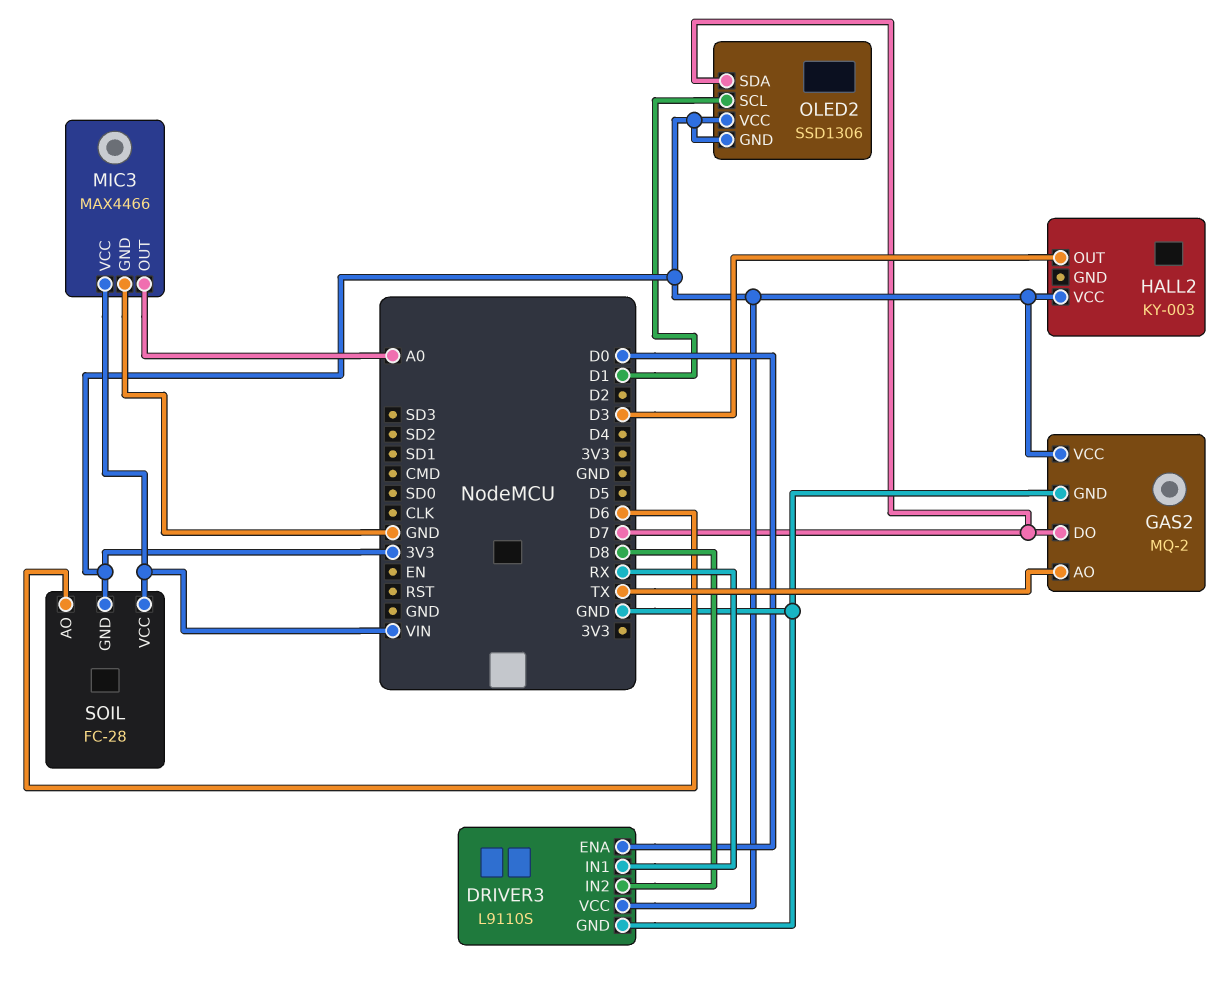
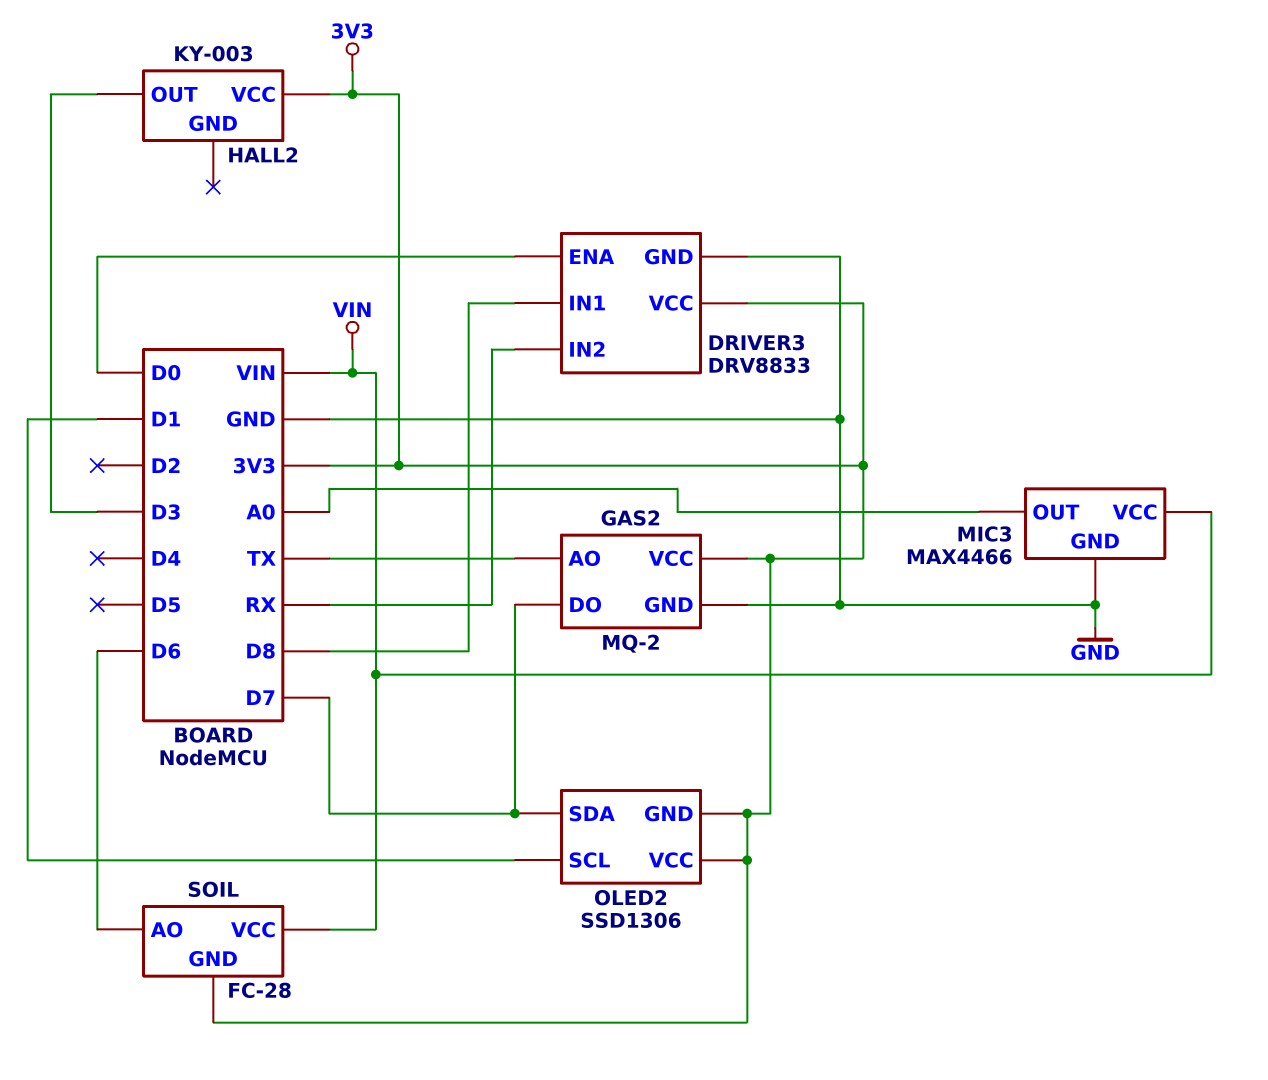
DRIVER3: L9110S -> DRV8833
DRIVER3 pin IN1: RX -> D8
DRIVER3 pin IN2: D8 -> RX

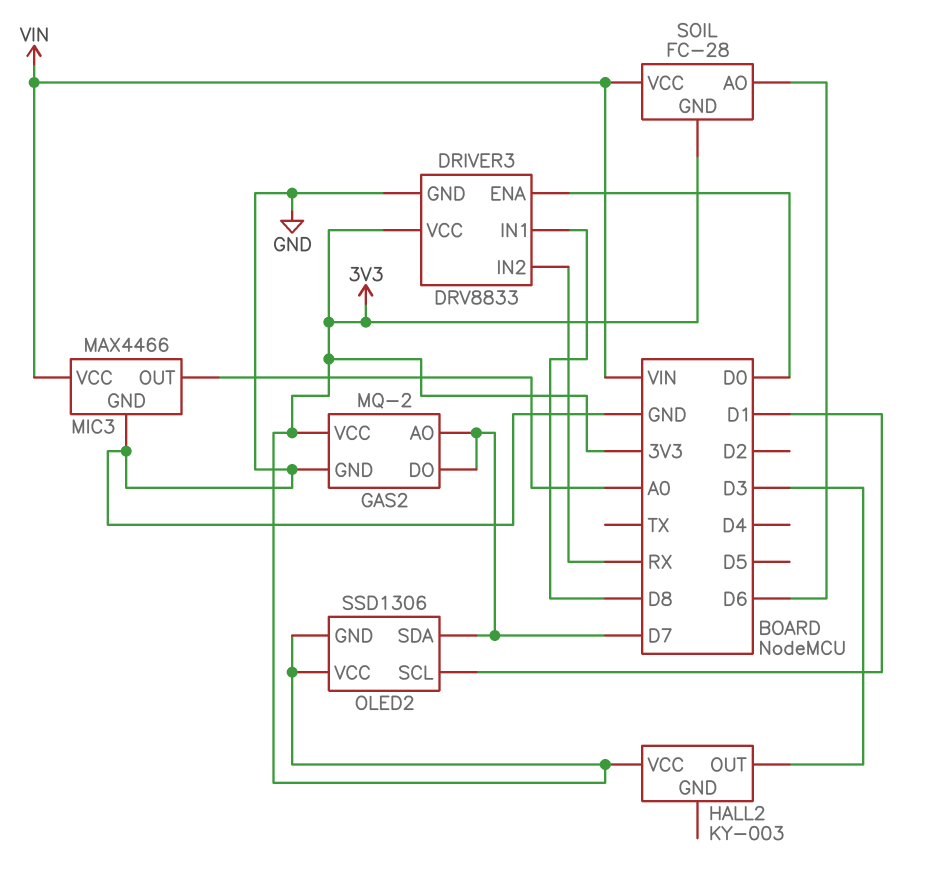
GAS2 pin AO: TX -> D7

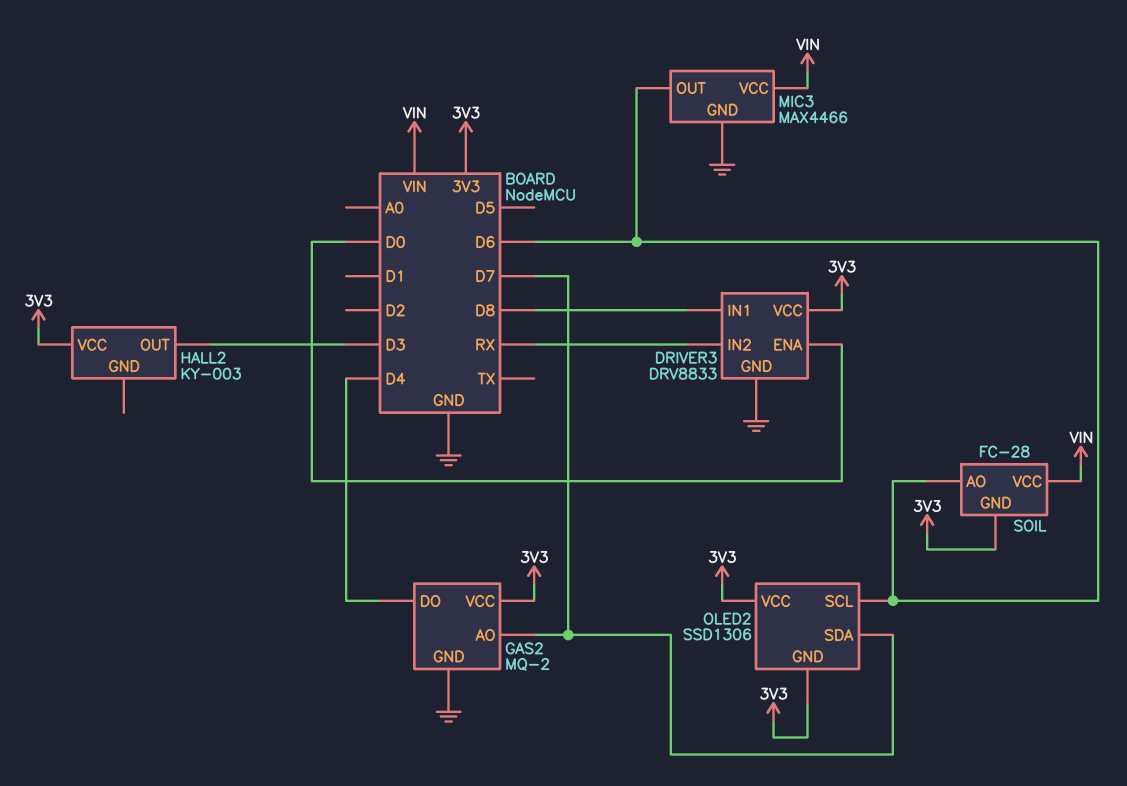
GAS2 pin DO: D7 -> D4
MIC3 pin OUT: A0 -> D6
OLED2 pin SCL: D1 -> D6

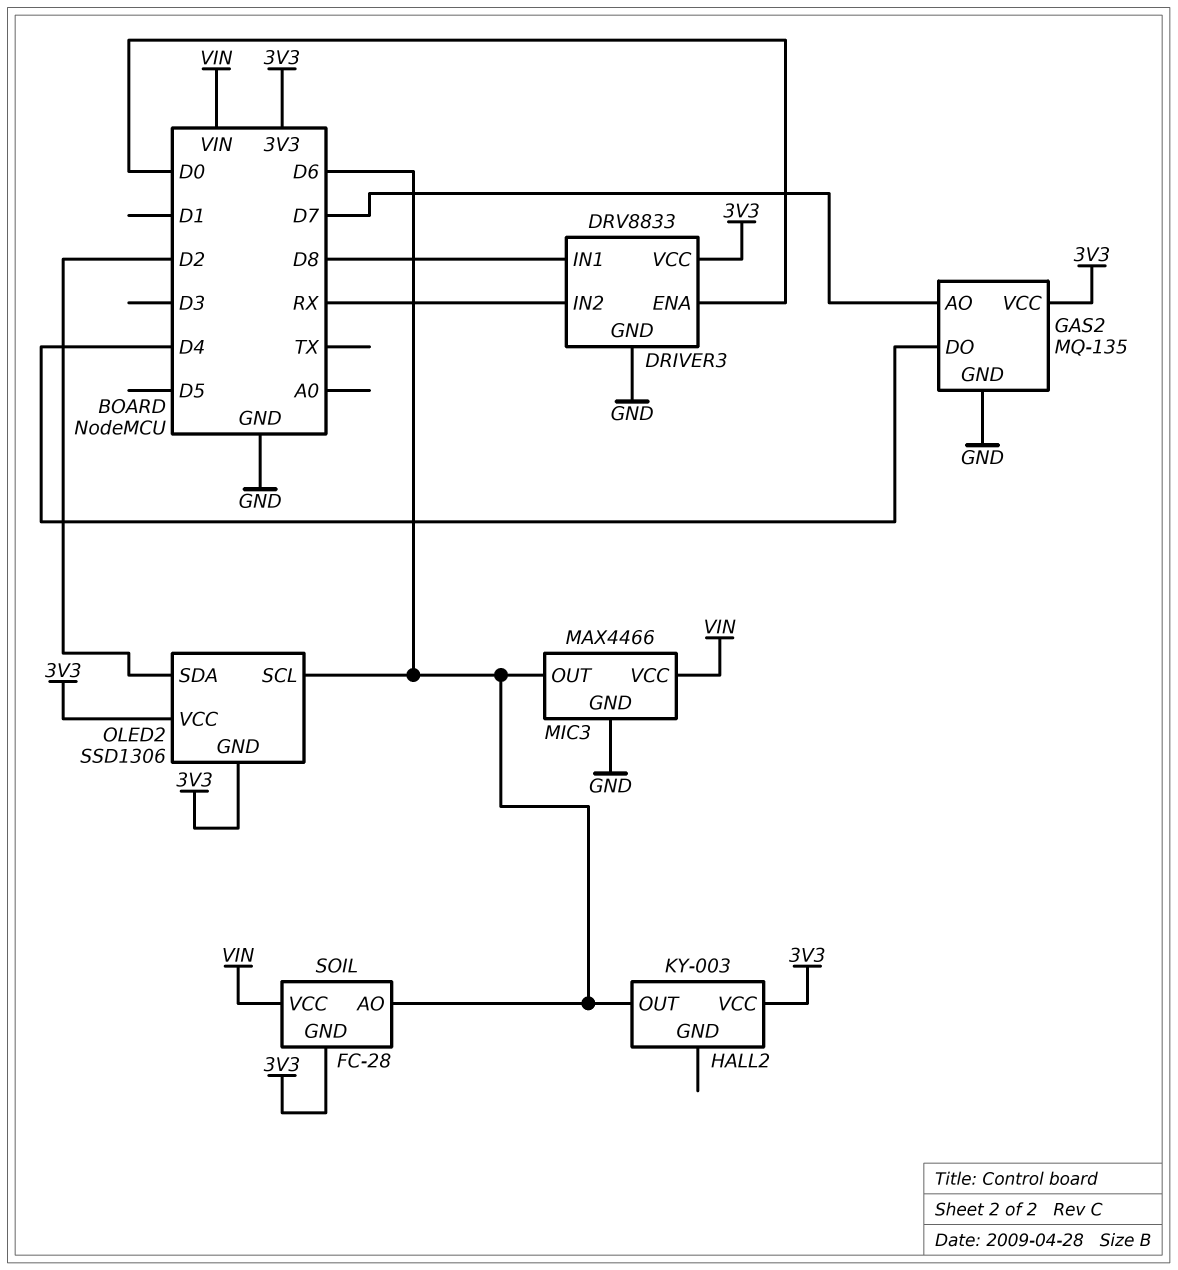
GAS2: MQ-2 -> MQ-135
HALL2 pin OUT: D3 -> D6
OLED2 pin SDA: D7 -> D2

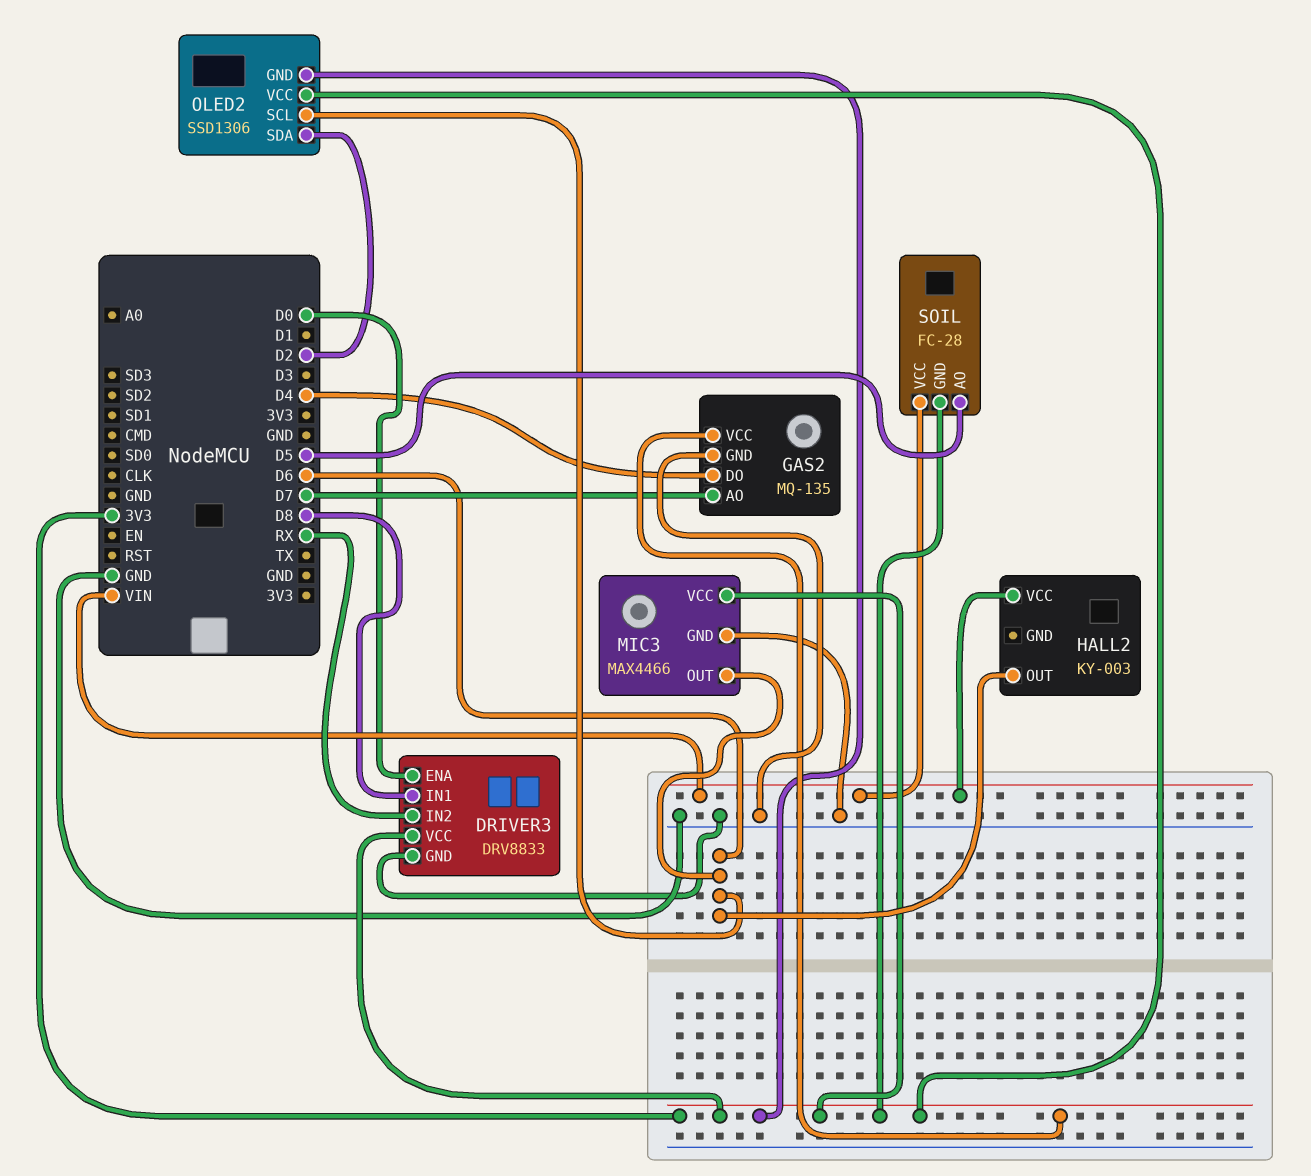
HALL2 pin VCC: 3V3 -> VIN
MIC3 pin VCC: VIN -> 3V3
SOIL pin AO: D6 -> D5

